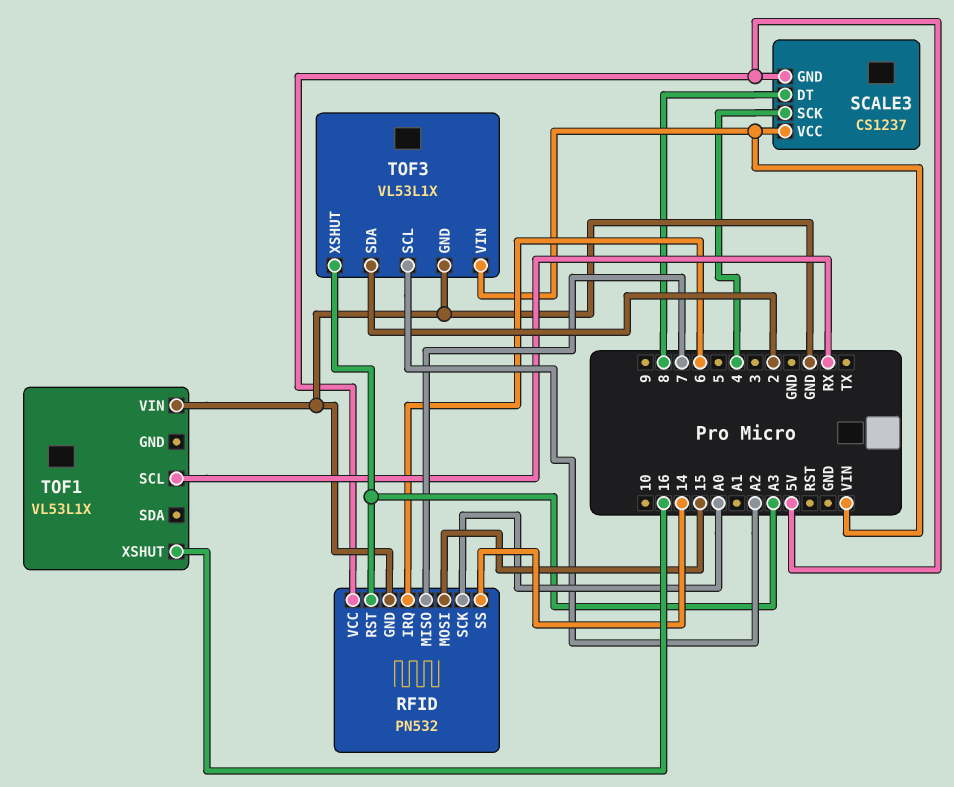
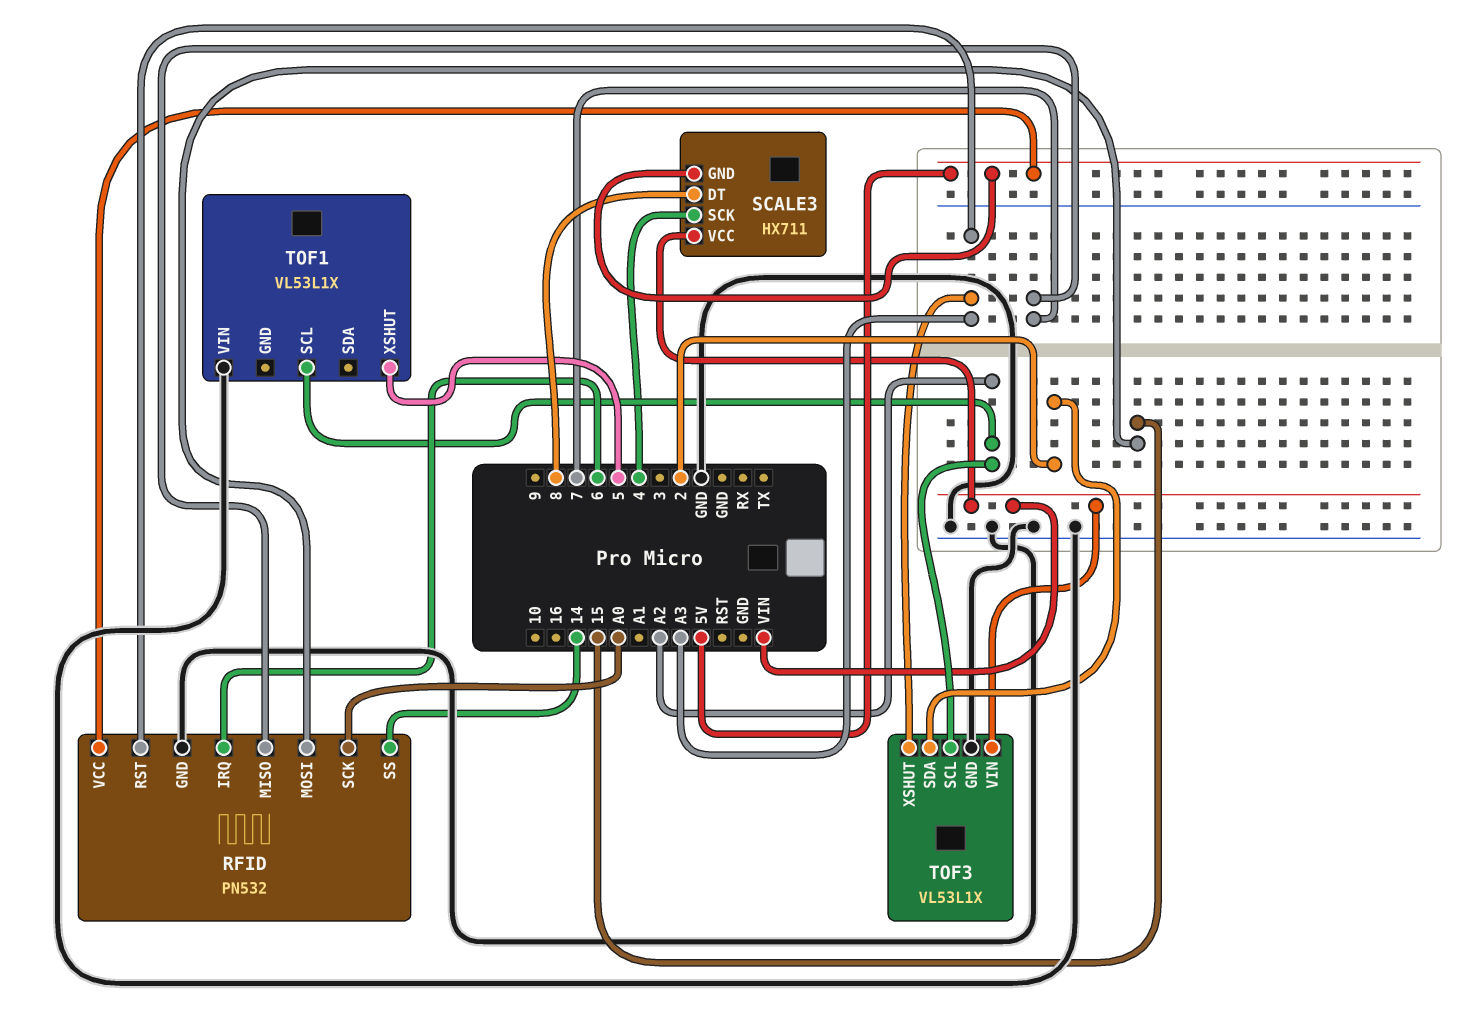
SCALE3: CS1237 -> HX711
TOF1 pin SCL: RX -> A2
TOF1 pin XSHUT: 16 -> 5

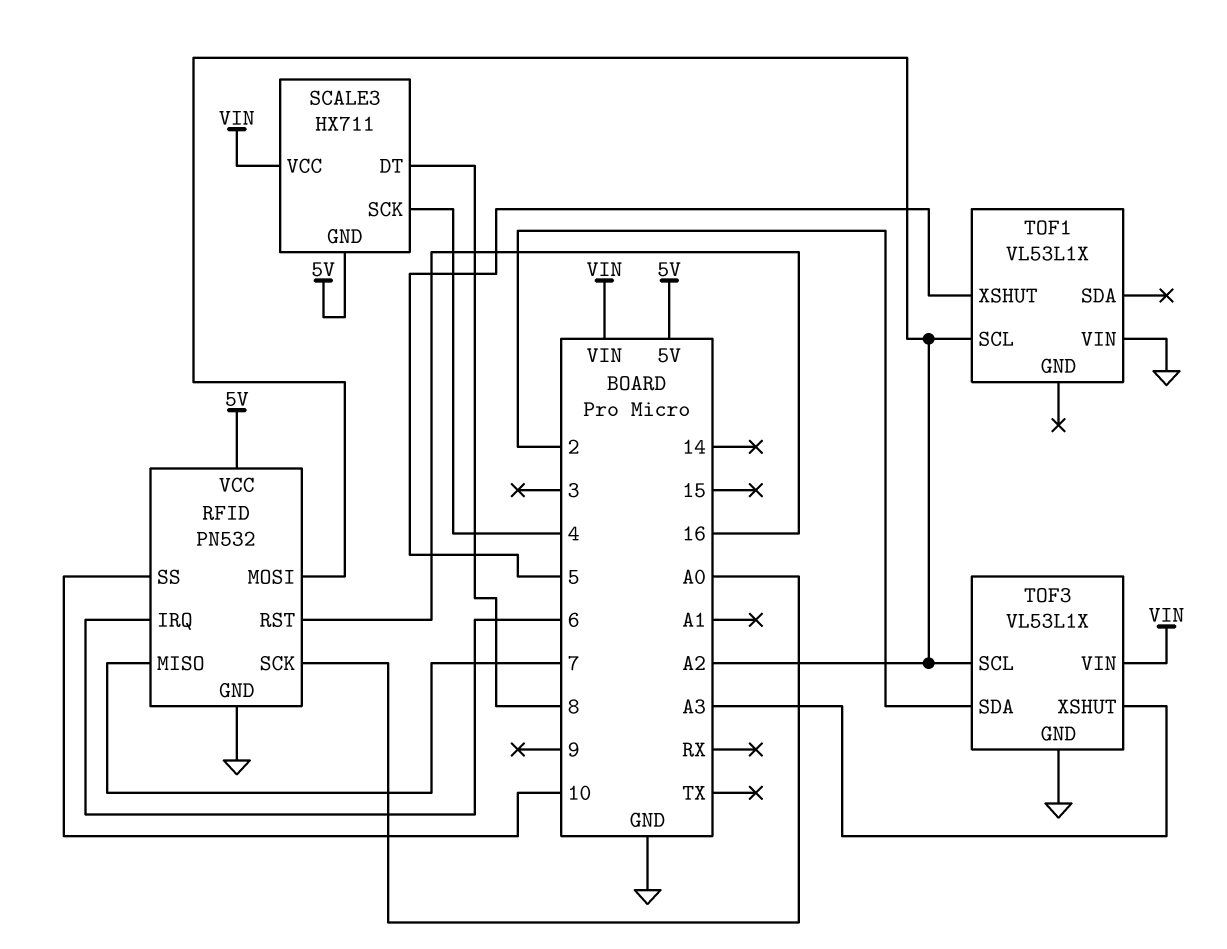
RFID pin MOSI: 15 -> A2
RFID pin RST: A3 -> 16
RFID pin SS: 14 -> 10

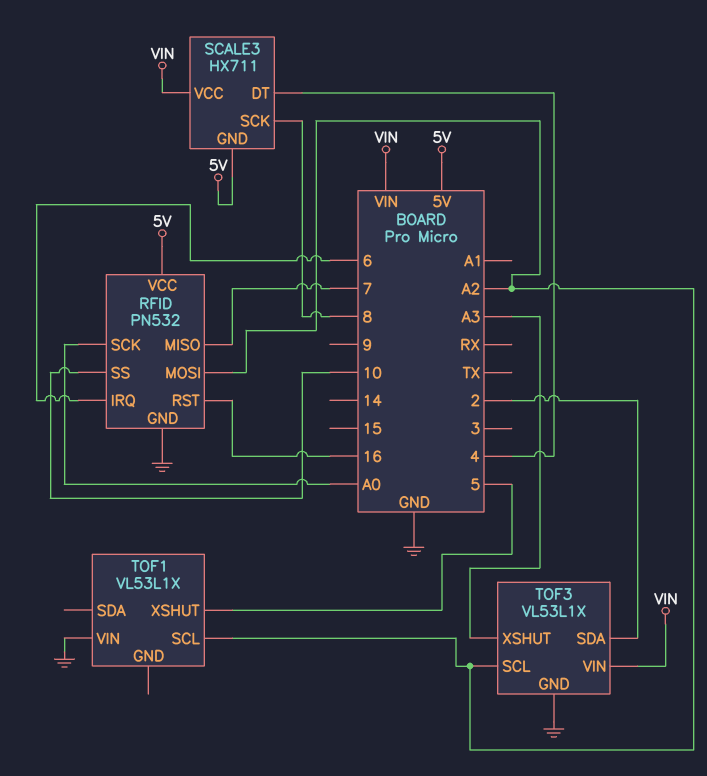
SCALE3 pin DT: 8 -> 4
SCALE3 pin SCK: 4 -> 8

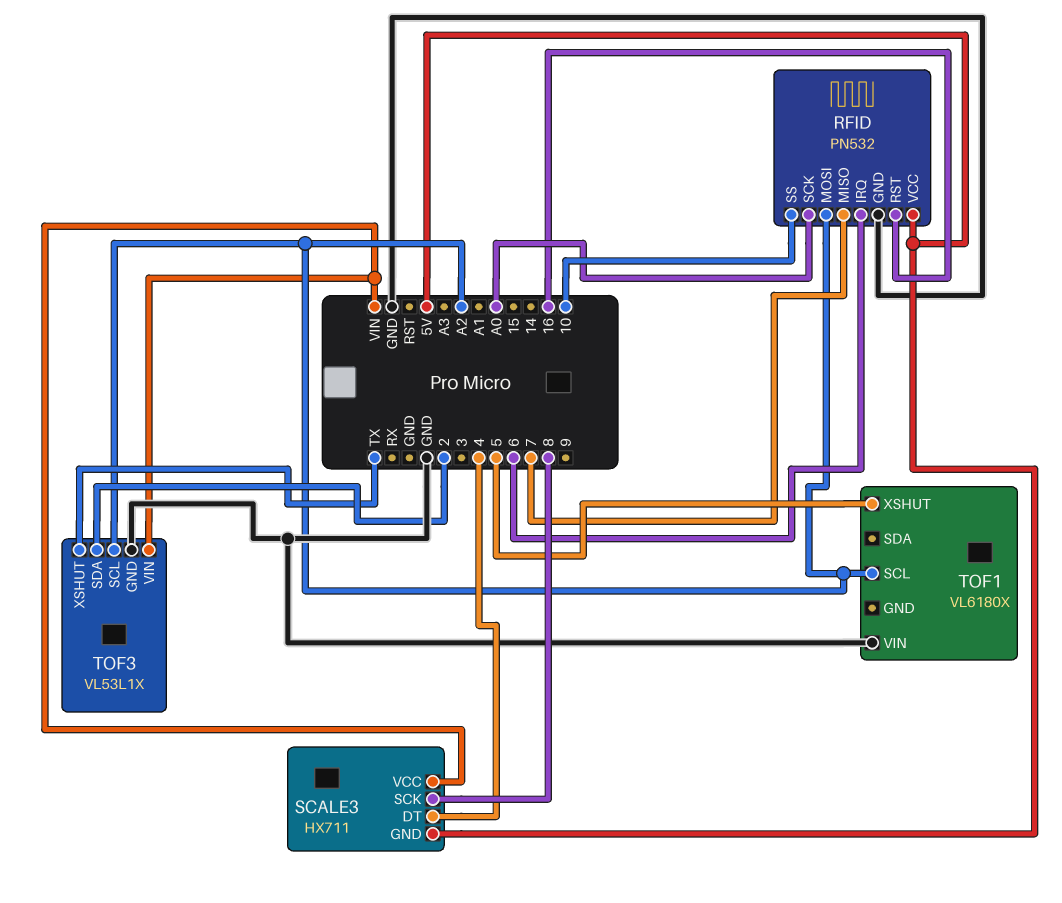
TOF1: VL53L1X -> VL6180X
TOF3 pin XSHUT: A3 -> TX

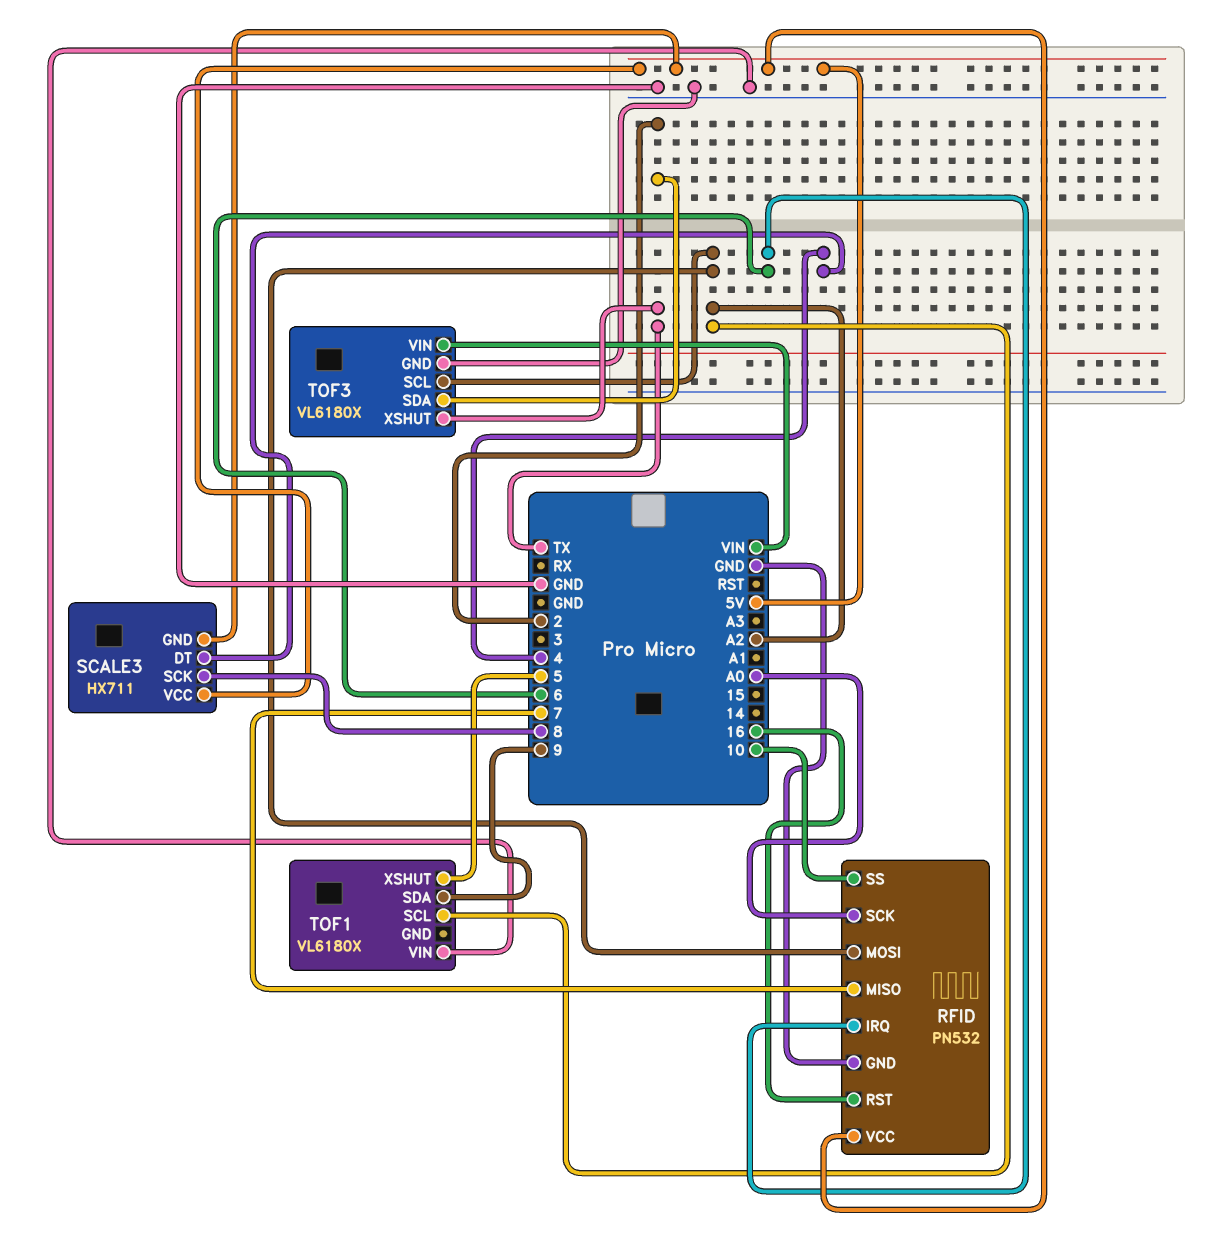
SCALE3 pin VCC: VIN -> 5V
TOF1 pin SDA: none -> 9
TOF3: VL53L1X -> VL6180X

